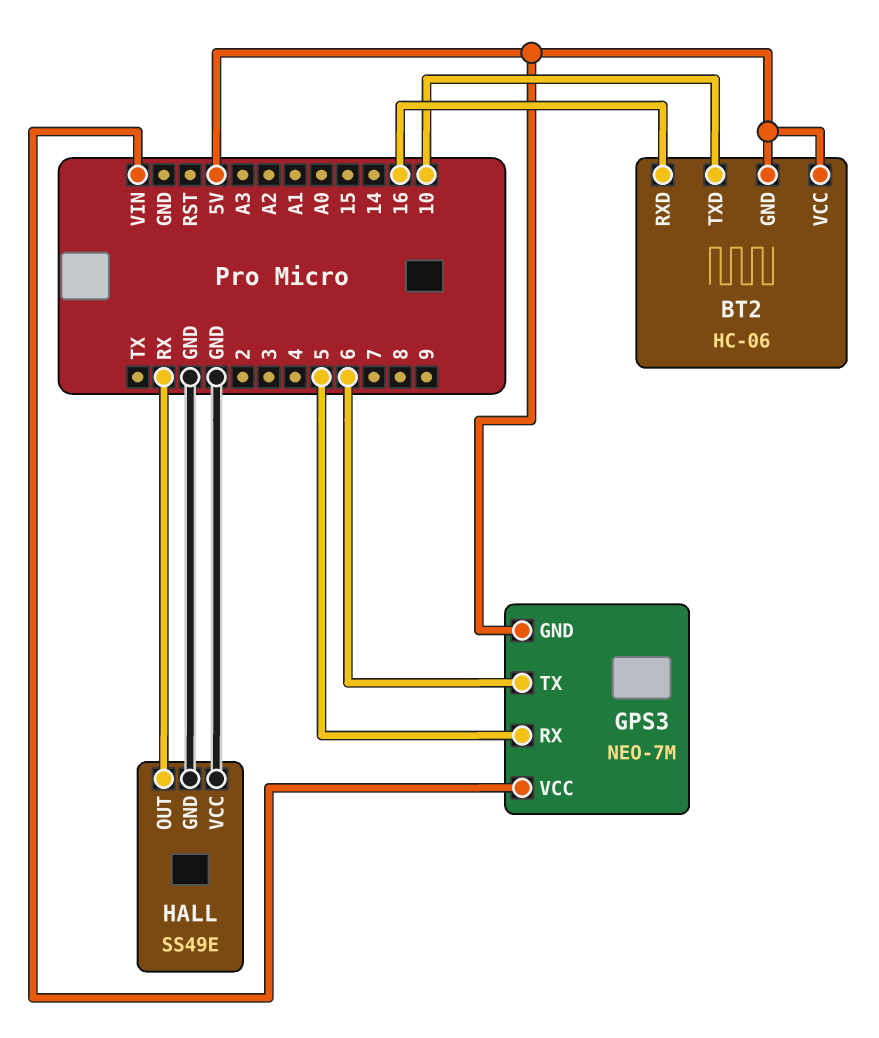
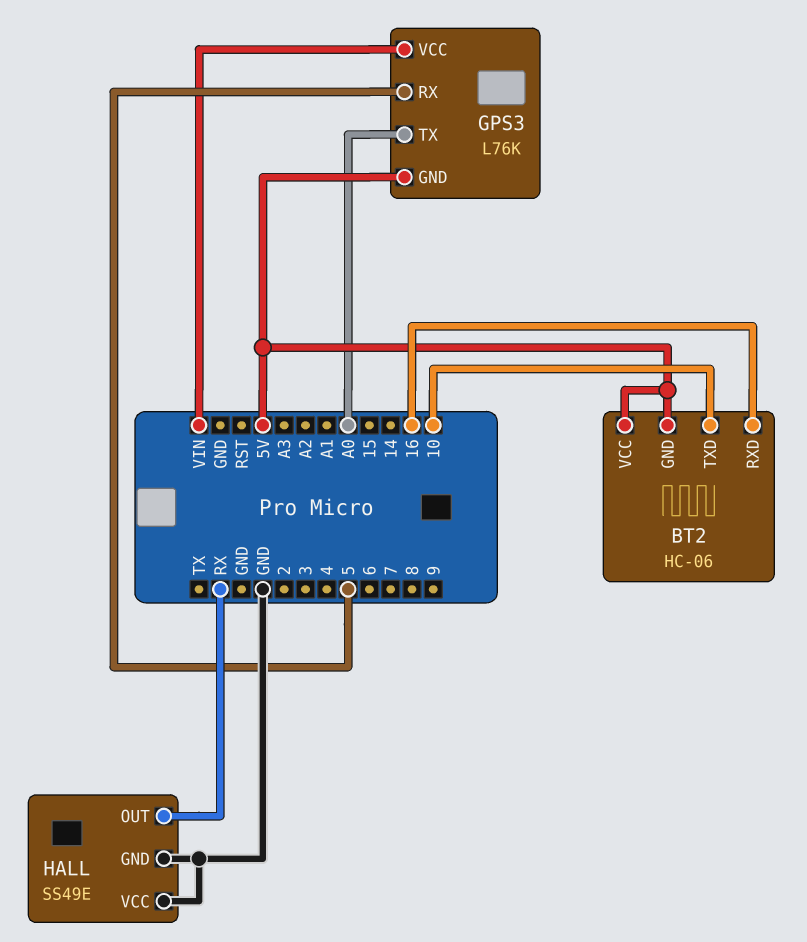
GPS3: NEO-7M -> L76K
GPS3 pin TX: 6 -> A0

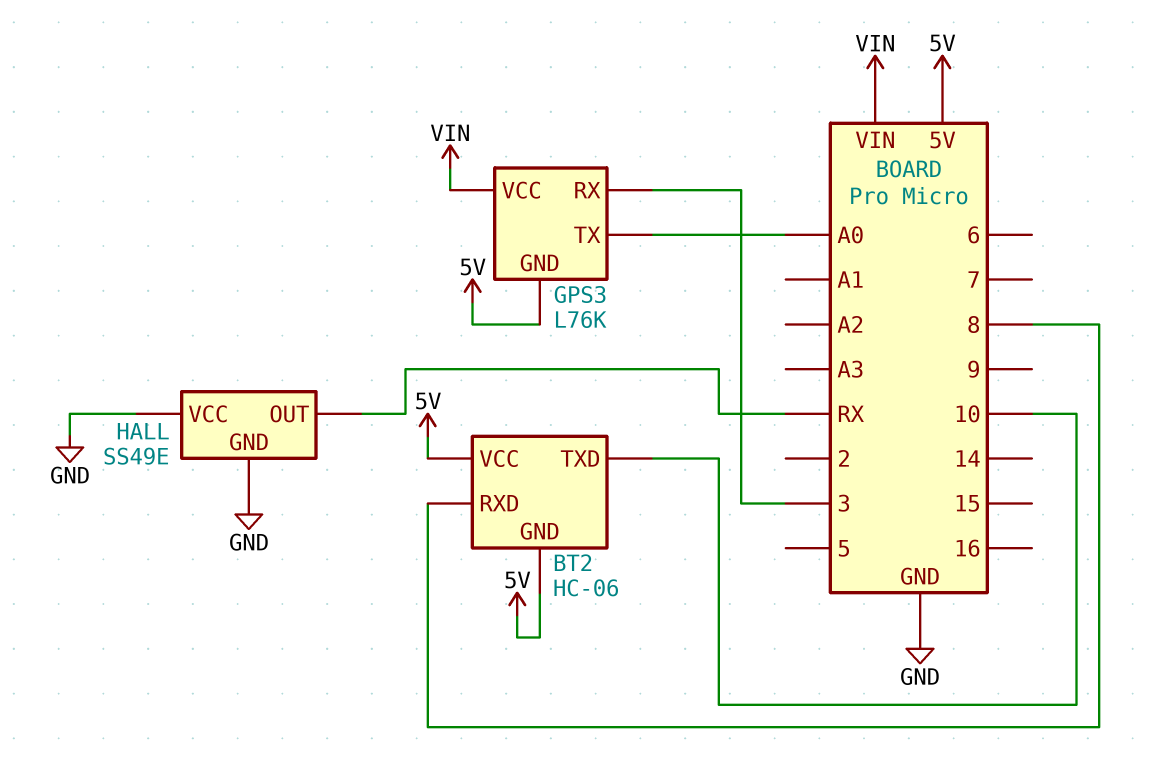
BT2 pin RXD: 16 -> 8
GPS3 pin RX: 5 -> 3

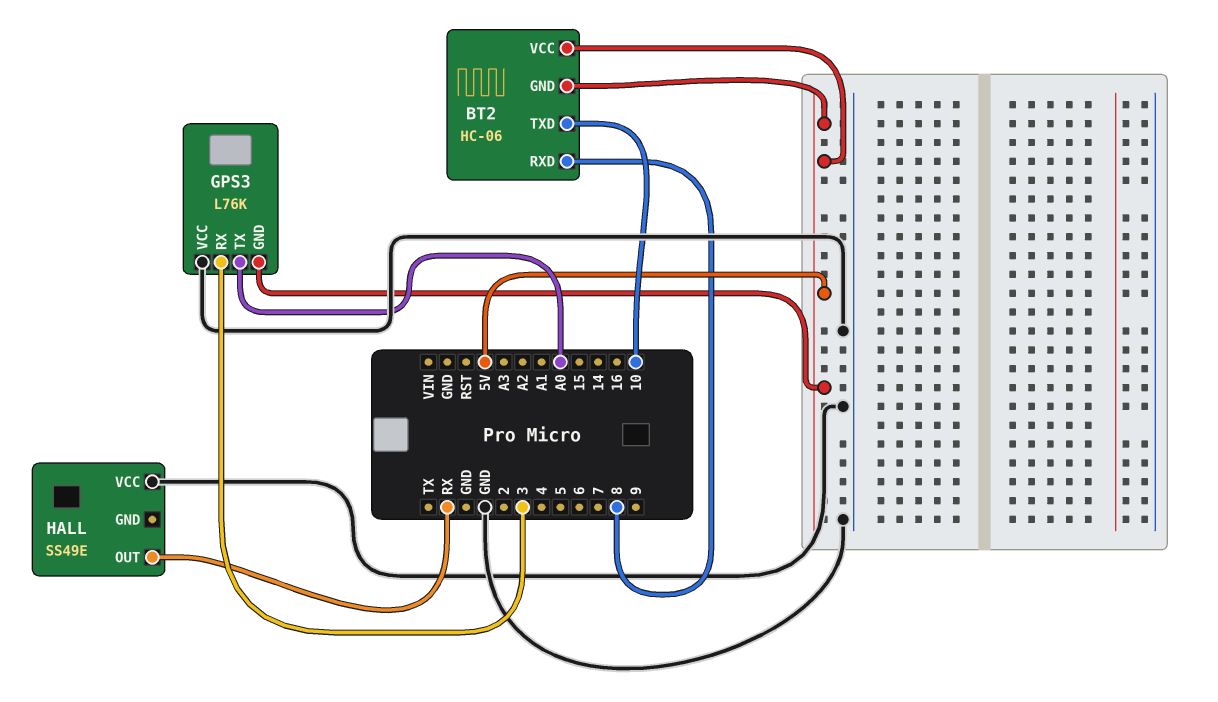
GPS3 pin VCC: VIN -> GND
HALL pin GND: GND -> none

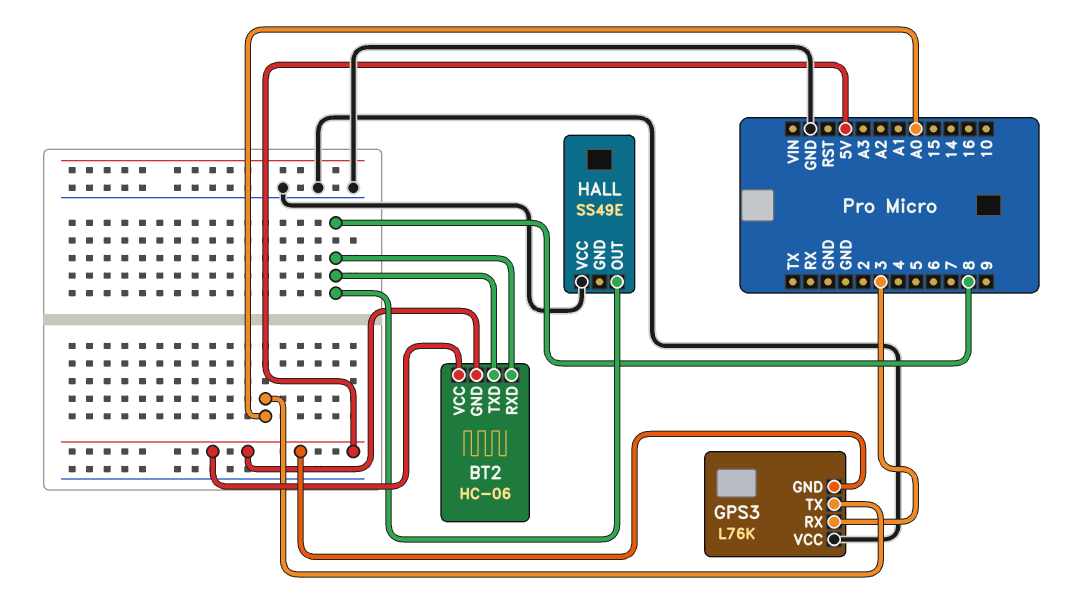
BT2 pin TXD: 10 -> 8
HALL pin OUT: RX -> 8

